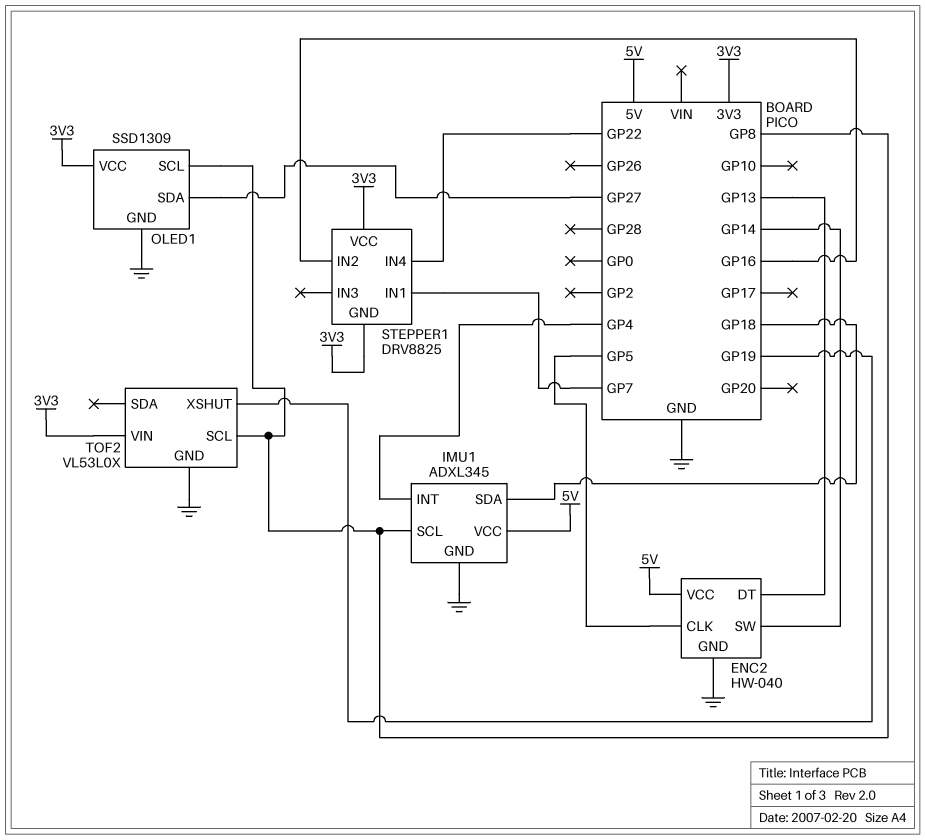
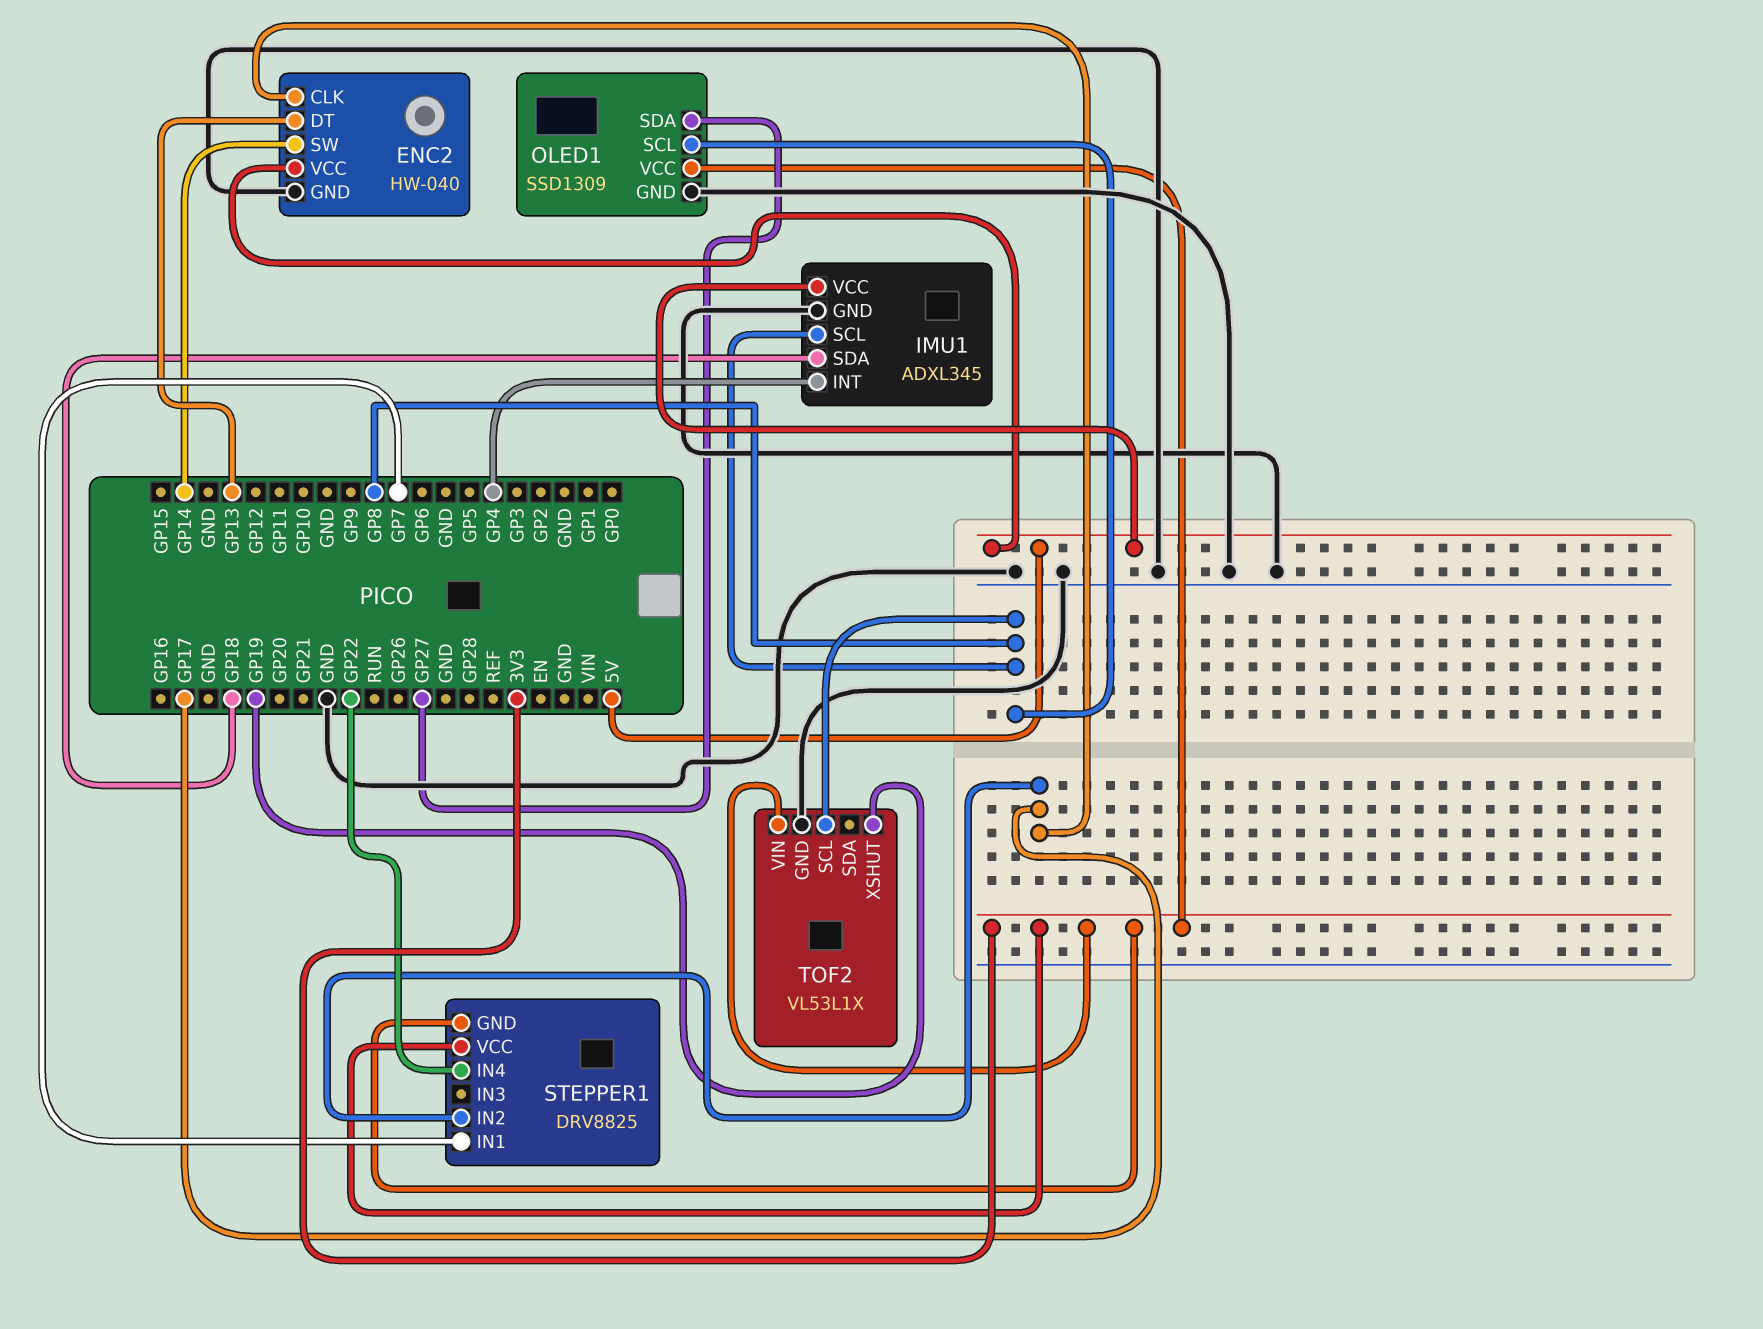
ENC2 pin CLK: GP5 -> GP17
STEPPER1 pin IN2: GP16 -> GP17
TOF2: VL53L0X -> VL53L1X

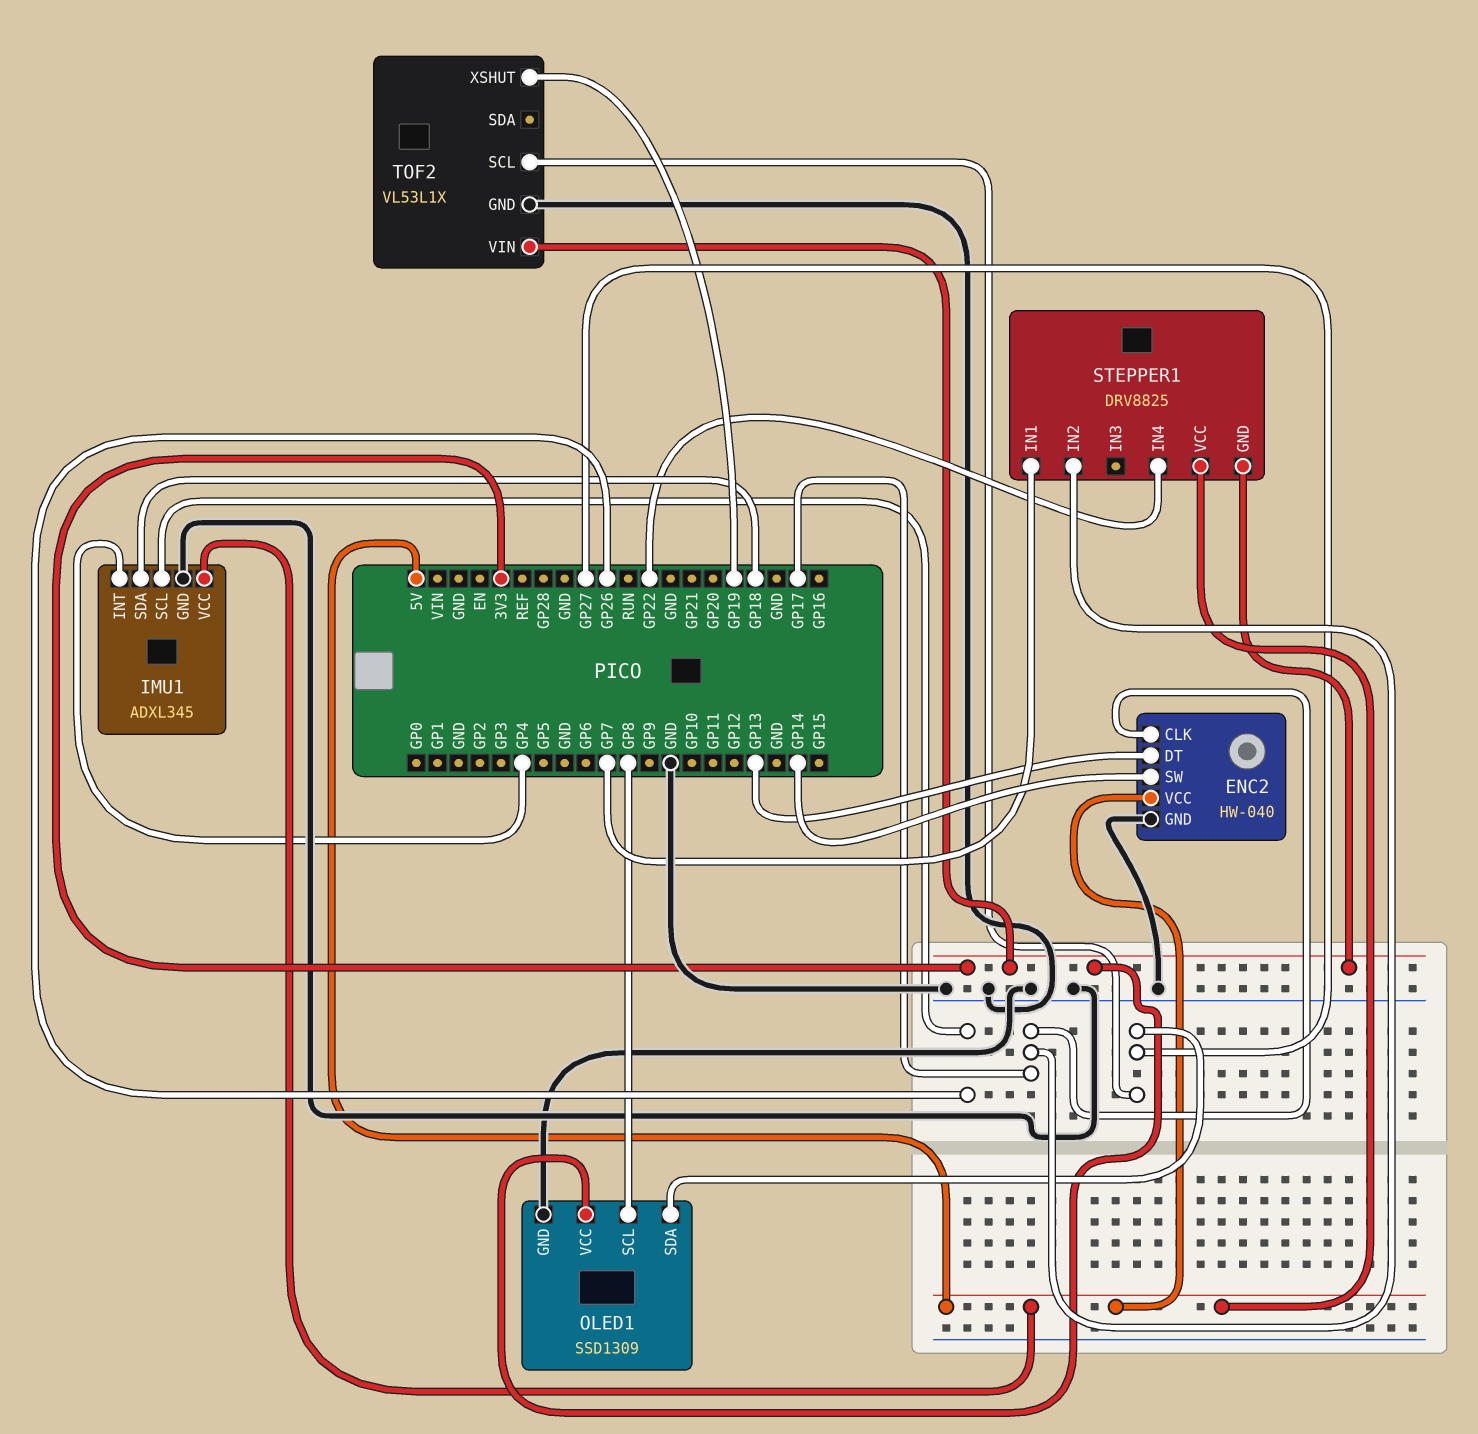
IMU1 pin SCL: GP8 -> GP26
STEPPER1 pin VCC: 3V3 -> 5V
TOF2 pin SCL: GP8 -> GP27

